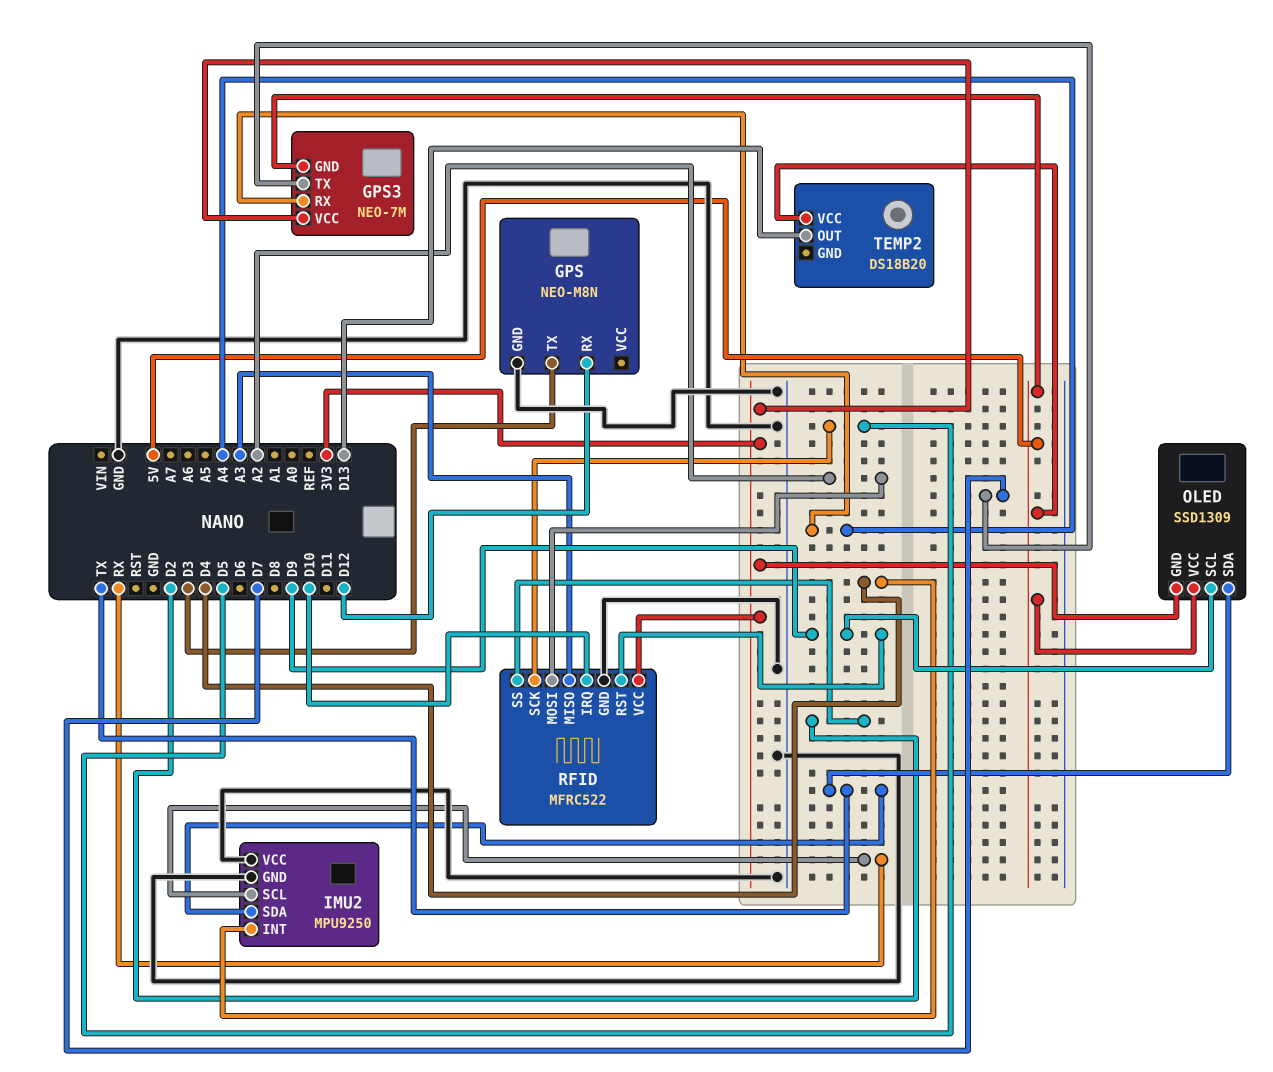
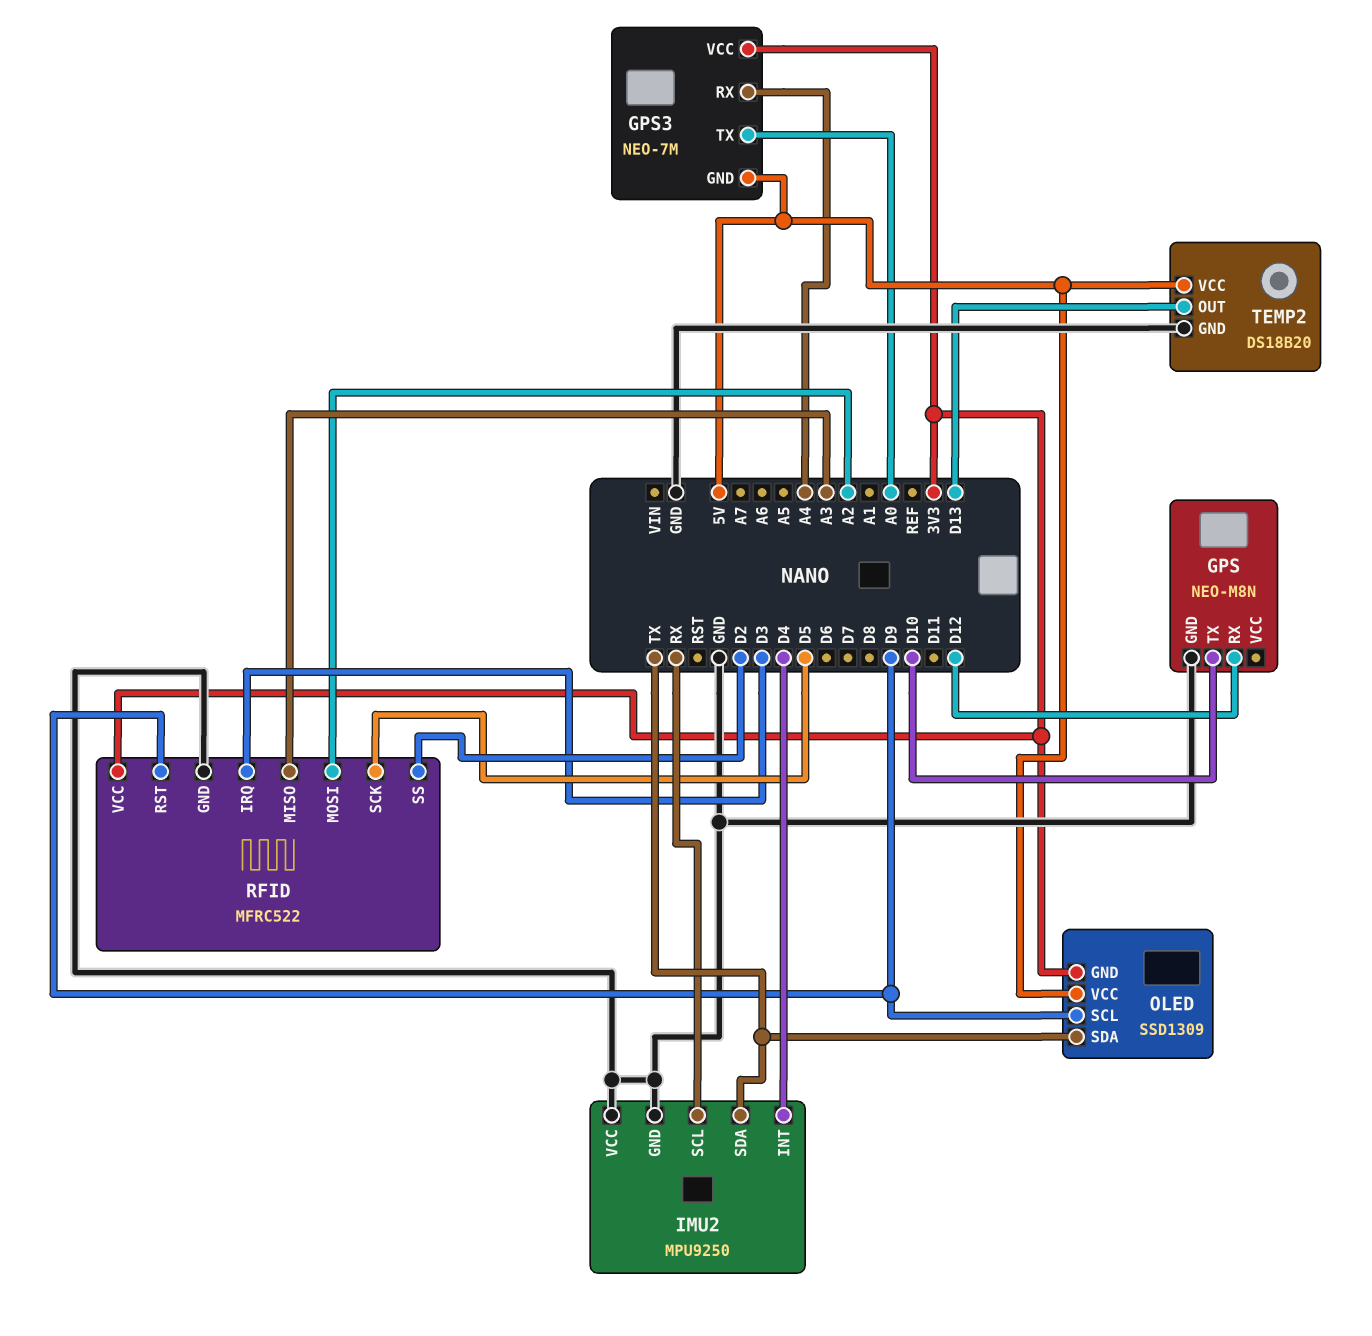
GPS pin TX: D3 -> D10
GPS3 pin TX: D7 -> A0
RFID pin IRQ: D10 -> D3
TEMP2 pin GND: none -> GND

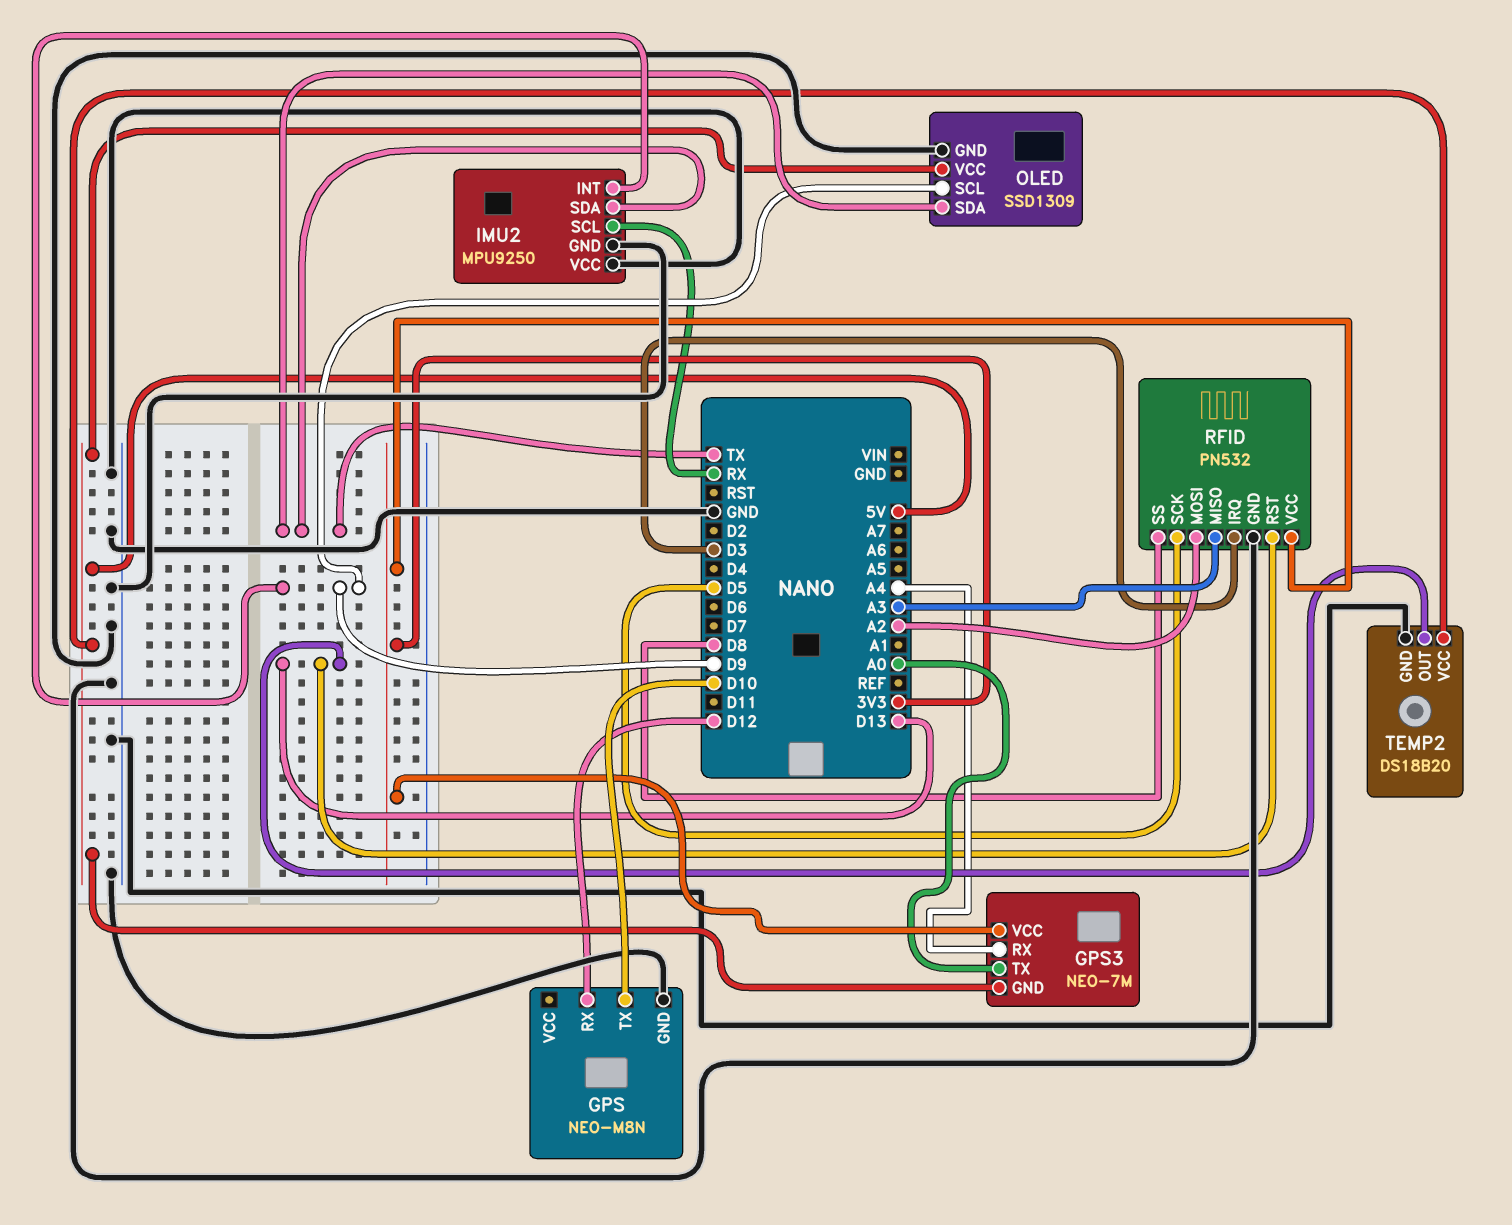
IMU2 pin INT: D4 -> D9
OLED pin GND: 3V3 -> GND
RFID: MFRC522 -> PN532
RFID pin RST: D9 -> D13
RFID pin SS: D2 -> D8

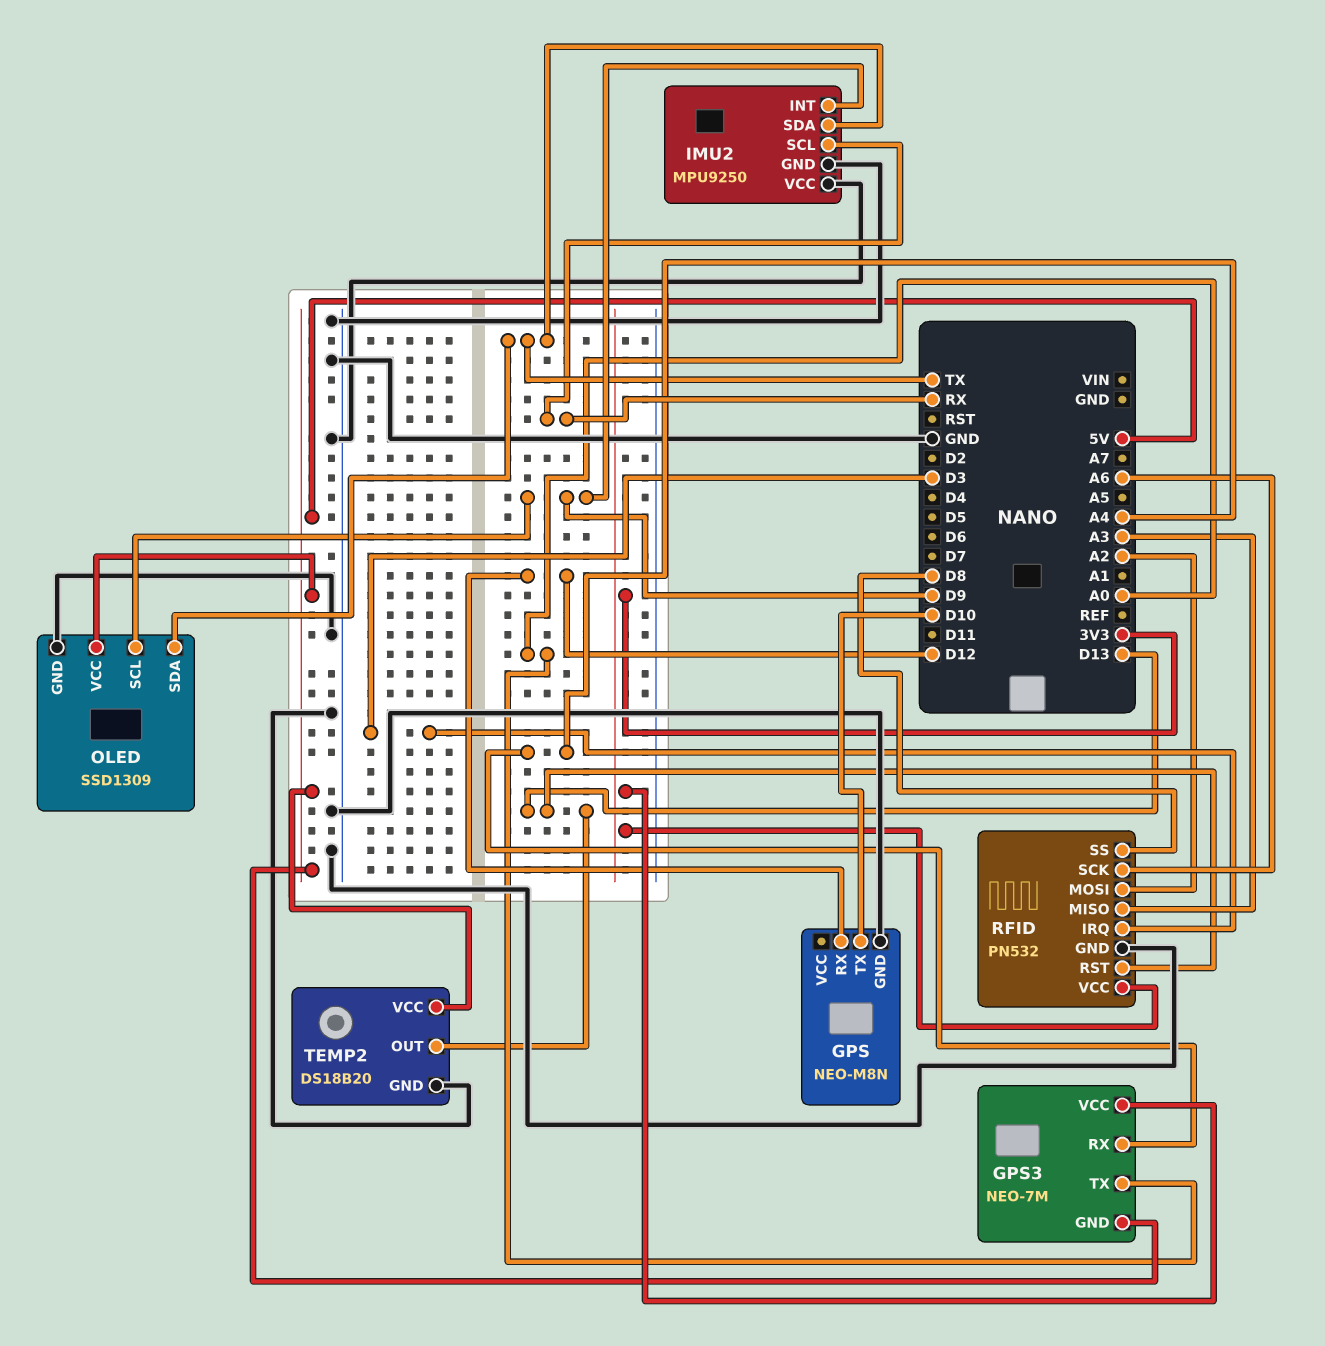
RFID pin SCK: D5 -> A6

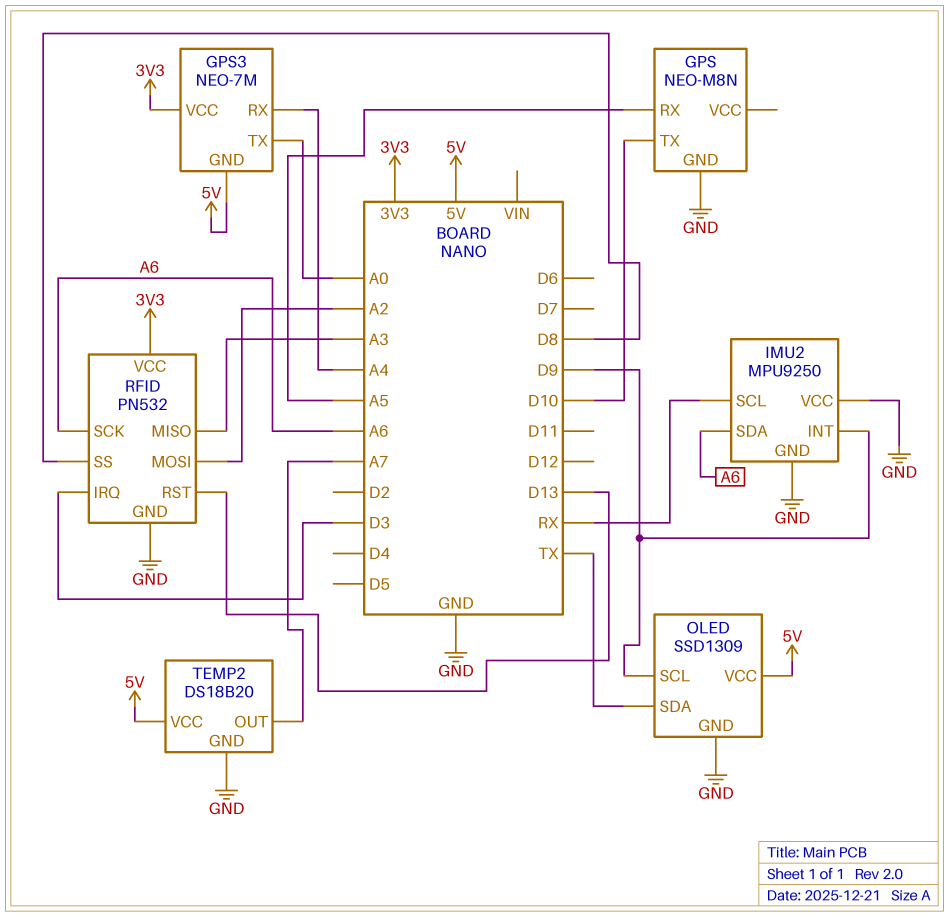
GPS pin RX: D12 -> A5
IMU2 pin SDA: TX -> A6
TEMP2 pin OUT: D13 -> A7

